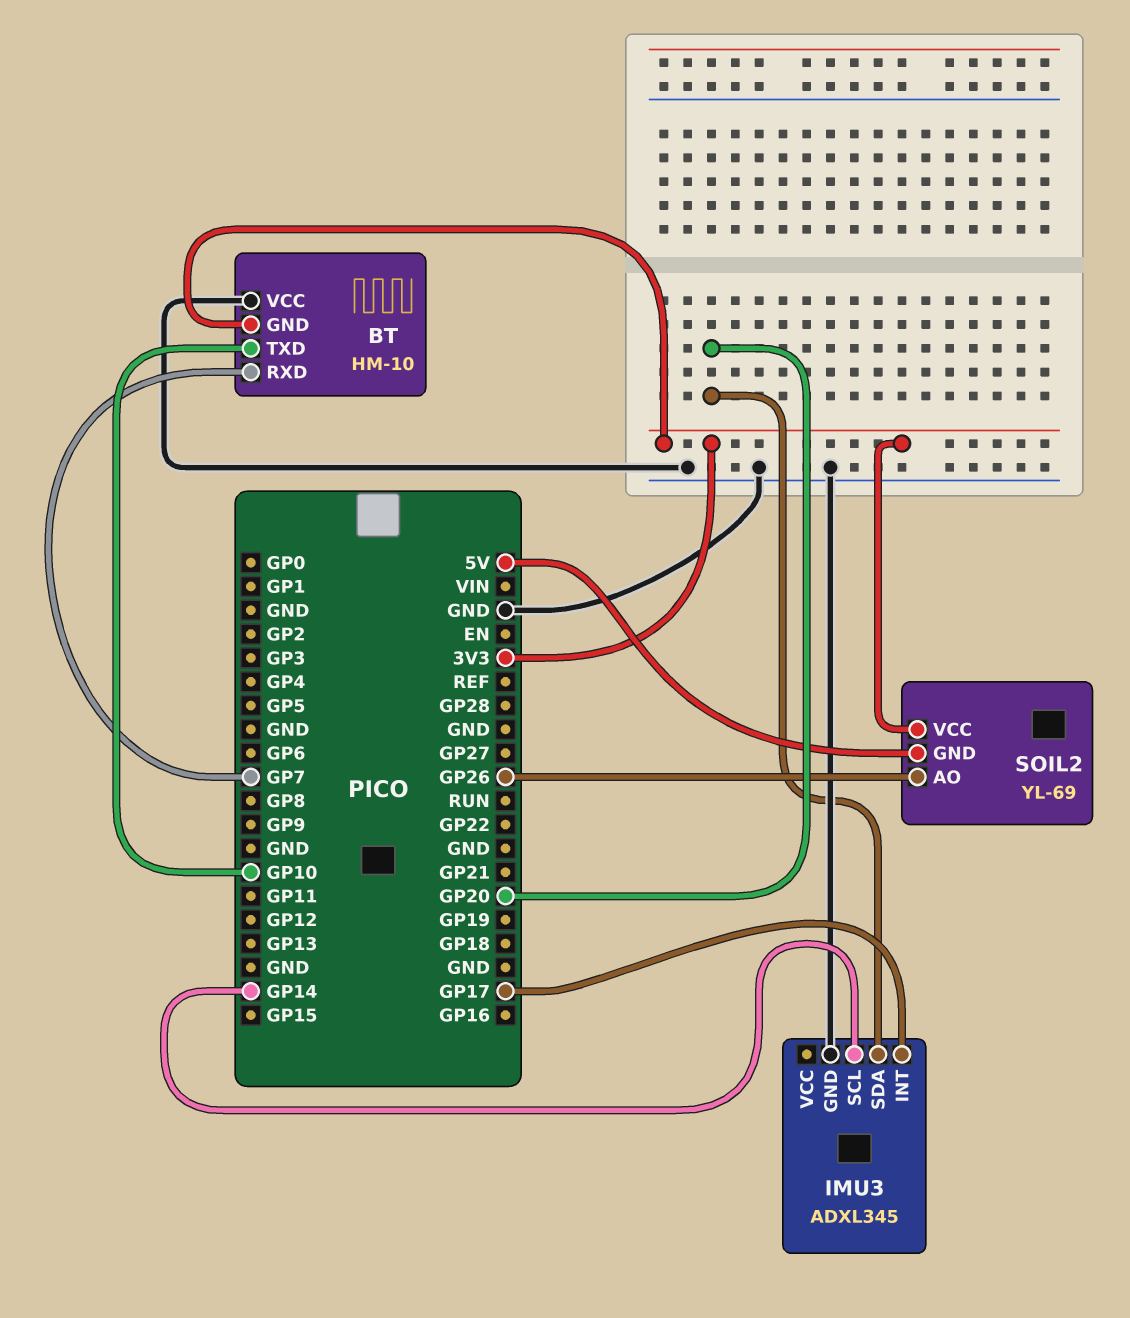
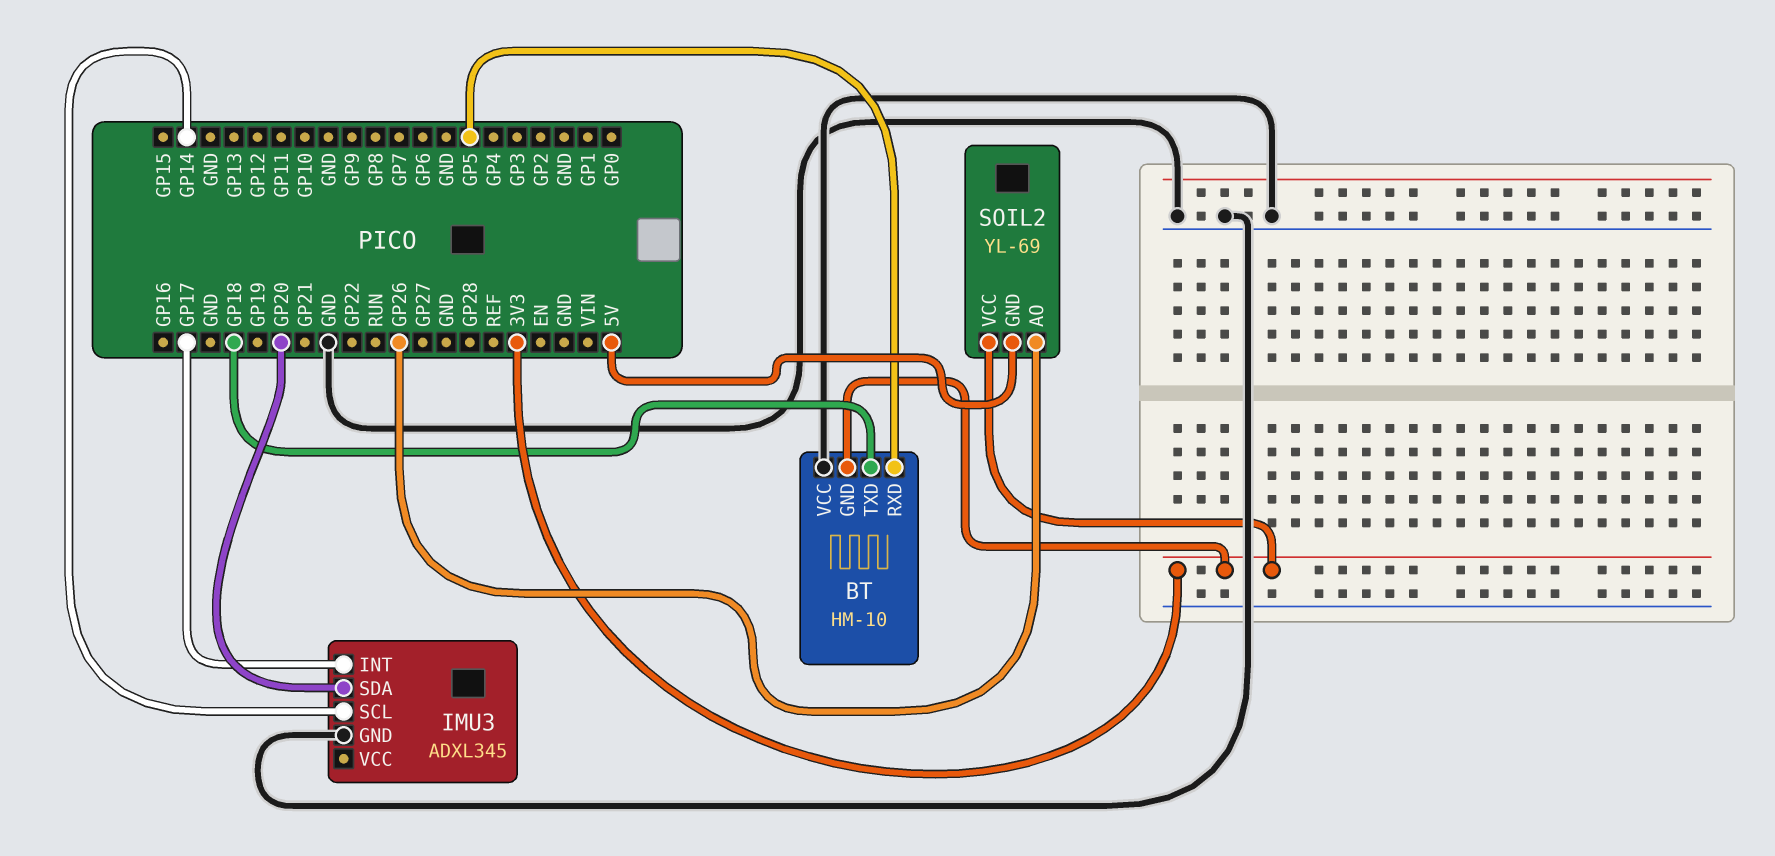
BT pin RXD: GP7 -> GP5
BT pin TXD: GP10 -> GP18

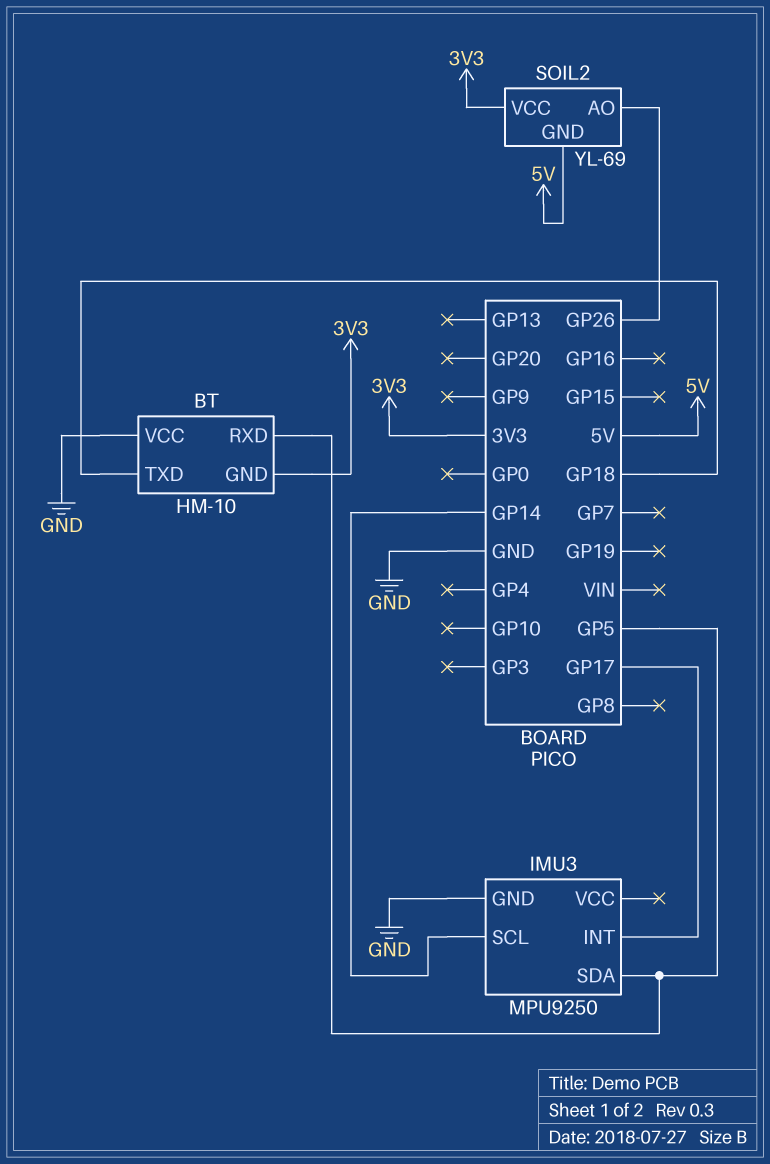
IMU3: ADXL345 -> MPU9250
IMU3 pin SDA: GP20 -> GP5

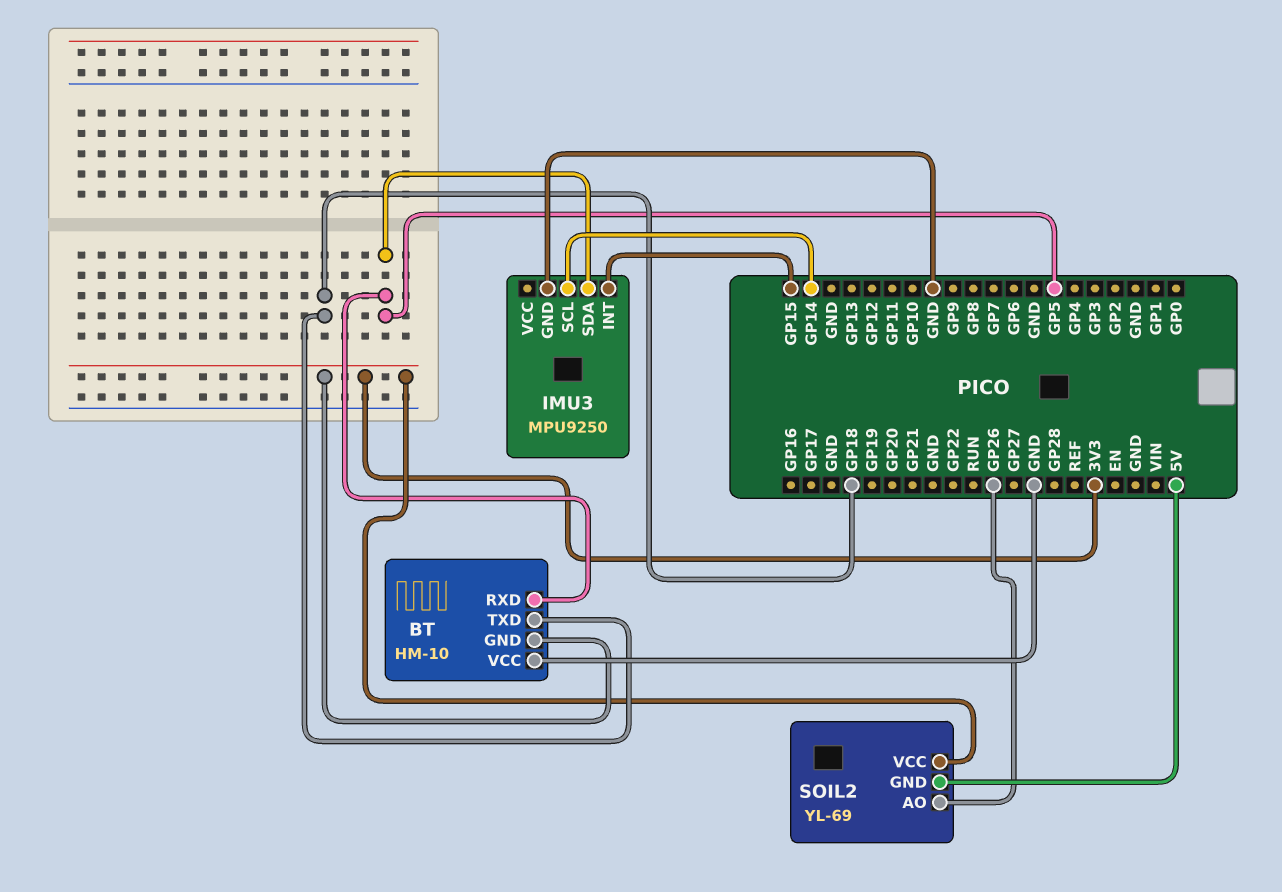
IMU3 pin INT: GP17 -> GP15

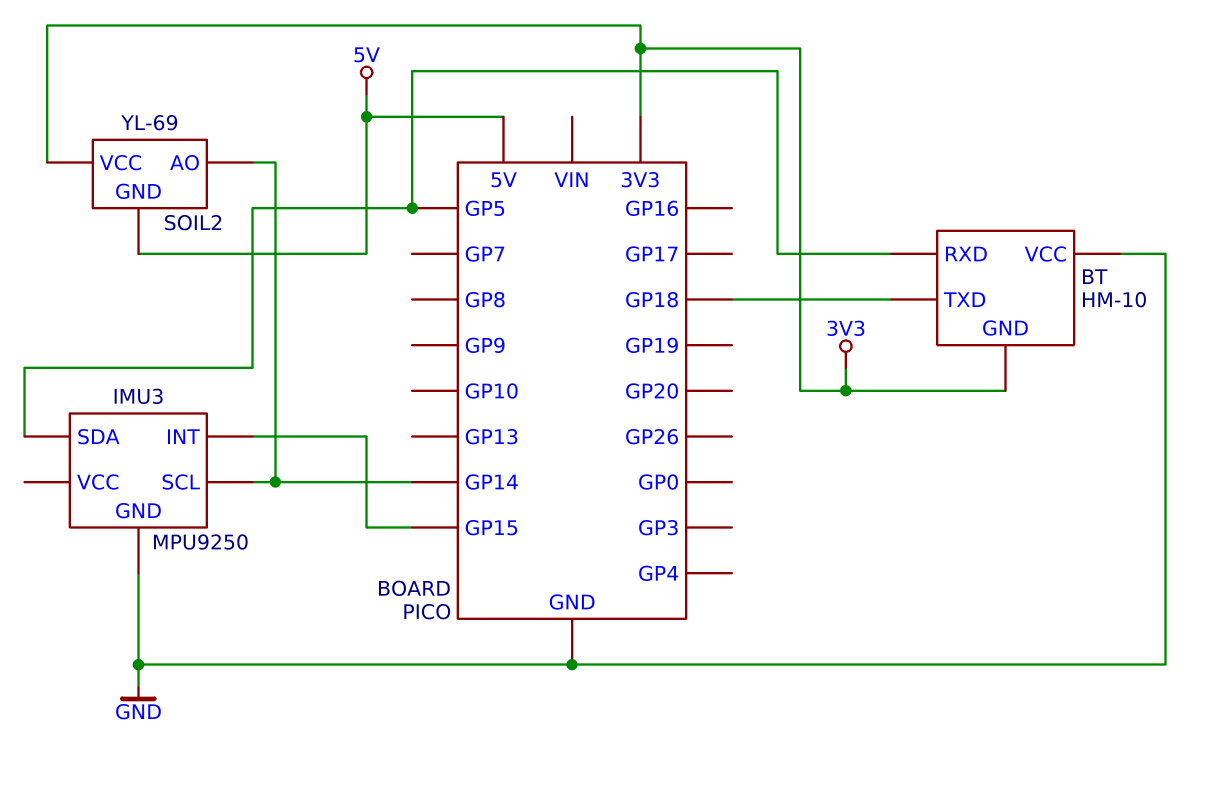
SOIL2 pin AO: GP26 -> GP14

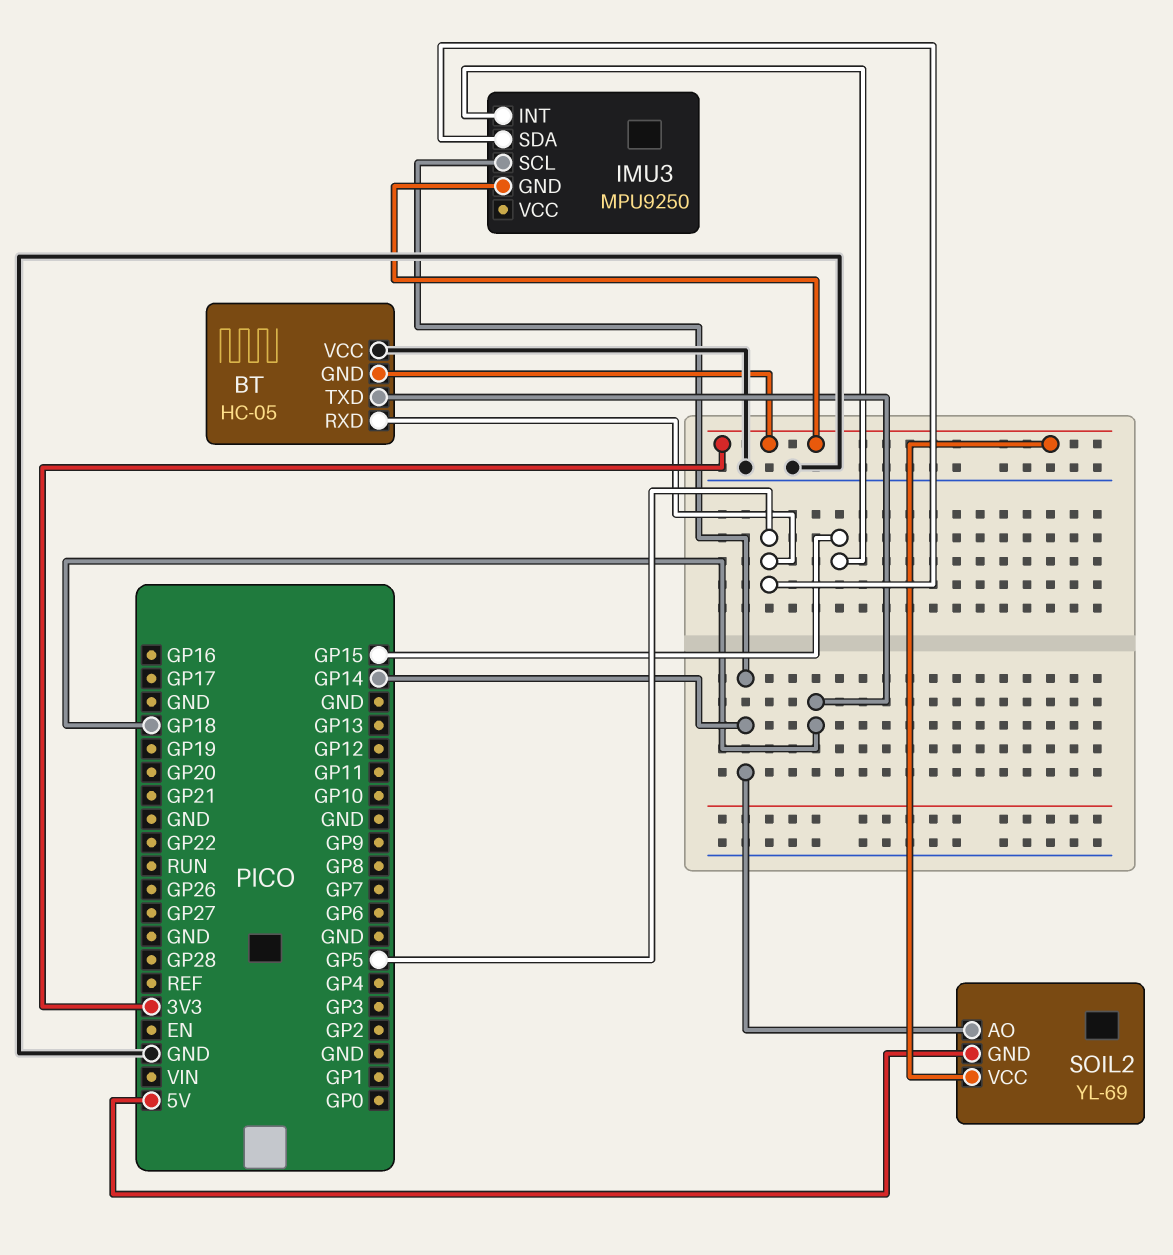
BT: HM-10 -> HC-05
IMU3 pin GND: GND -> 3V3

